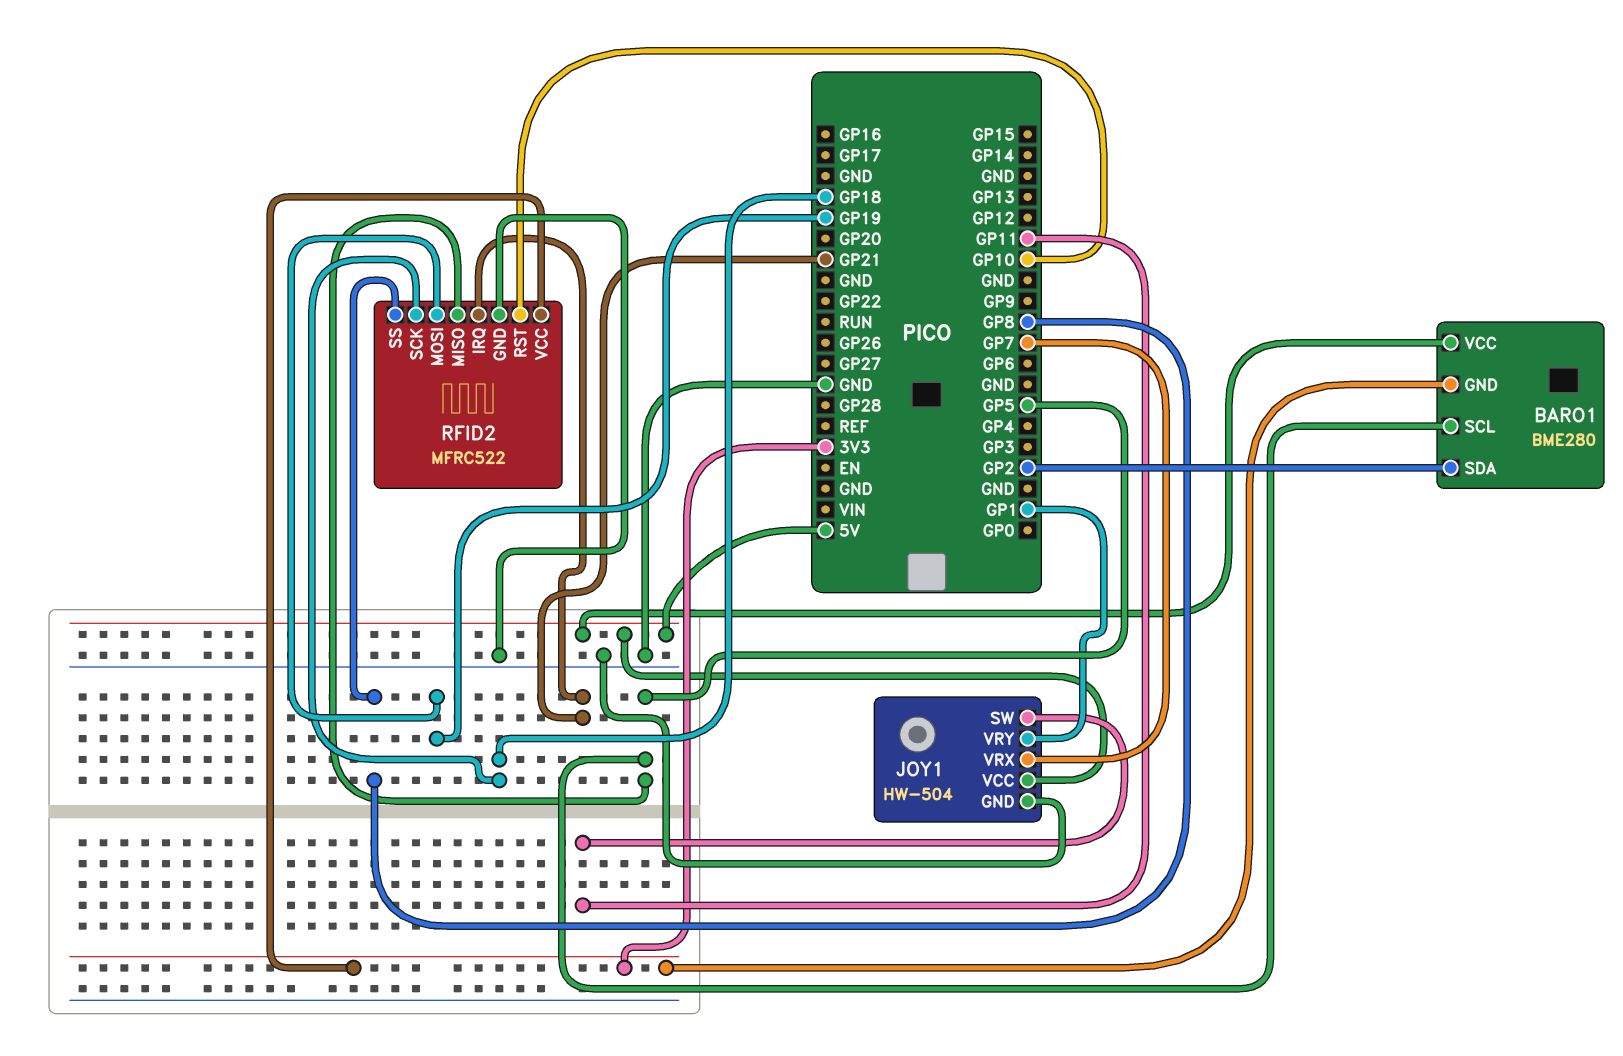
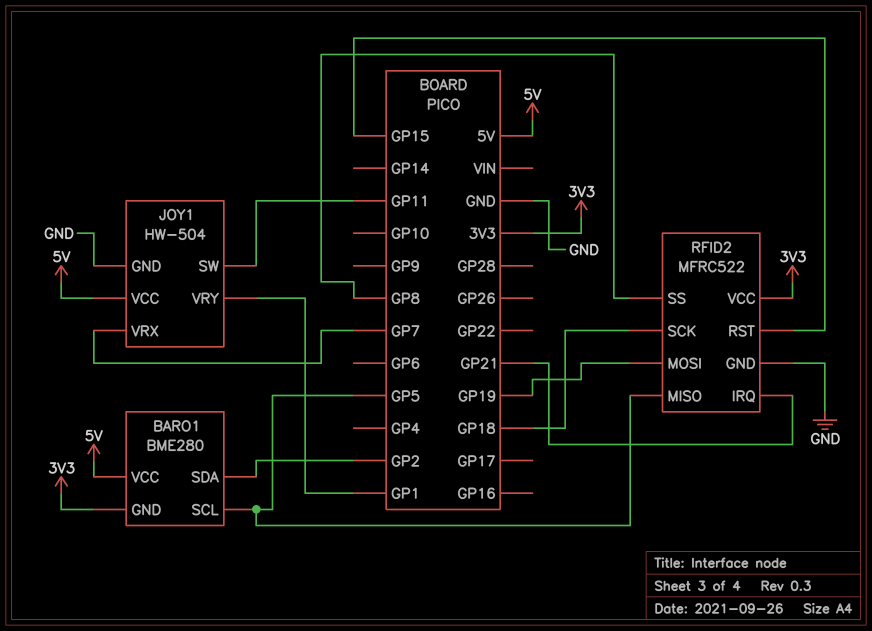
RFID2 pin RST: GP10 -> GP15

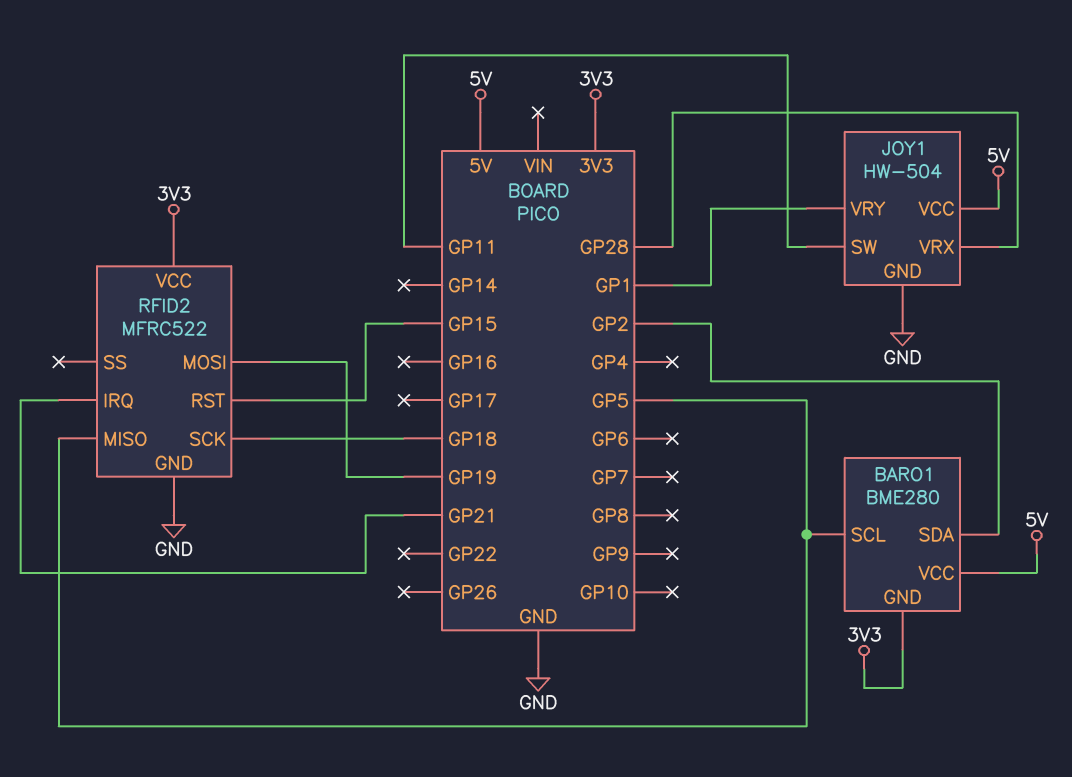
JOY1 pin VRX: GP7 -> GP28
RFID2 pin SS: GP8 -> none

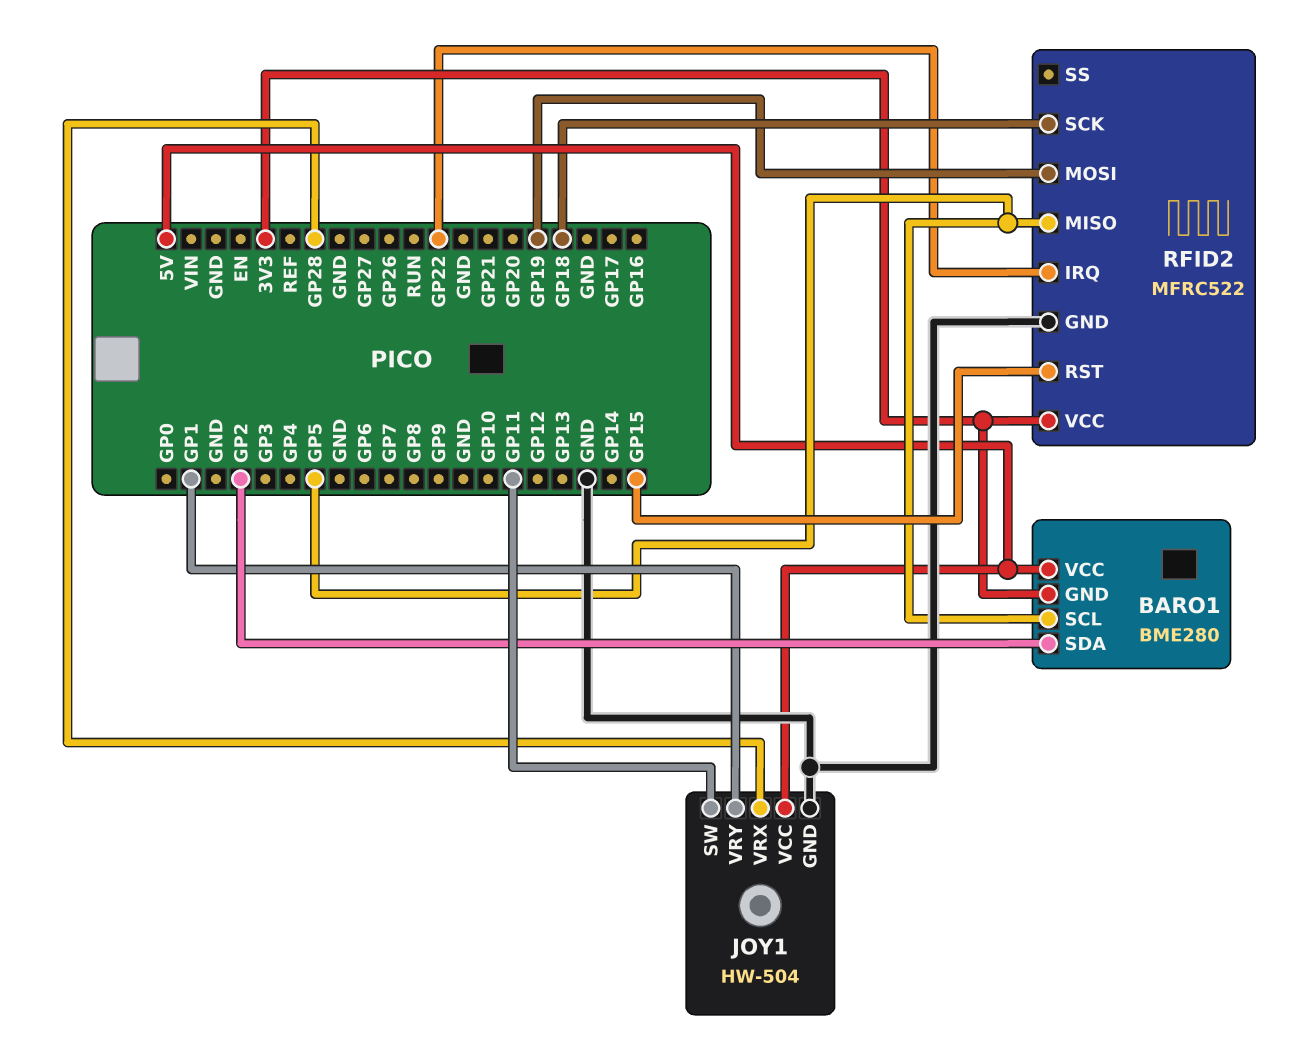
RFID2 pin IRQ: GP21 -> GP22

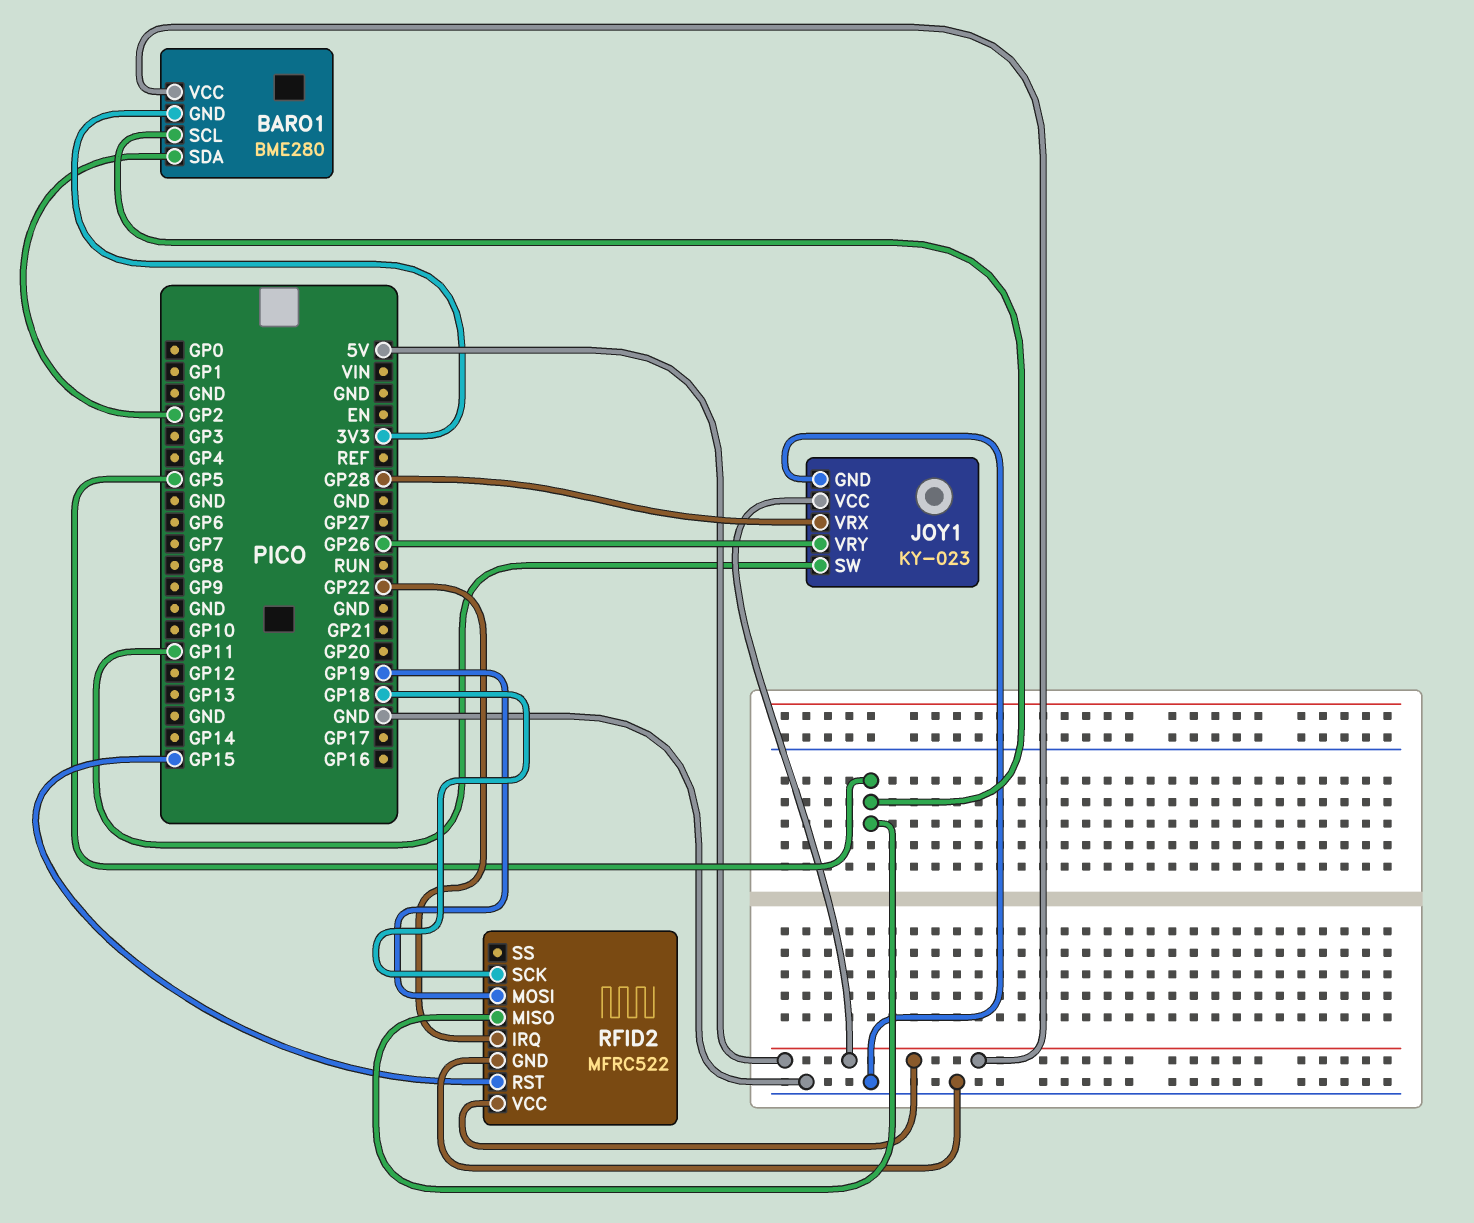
JOY1: HW-504 -> KY-023
JOY1 pin VRY: GP1 -> GP26
RFID2 pin VCC: 3V3 -> 5V

